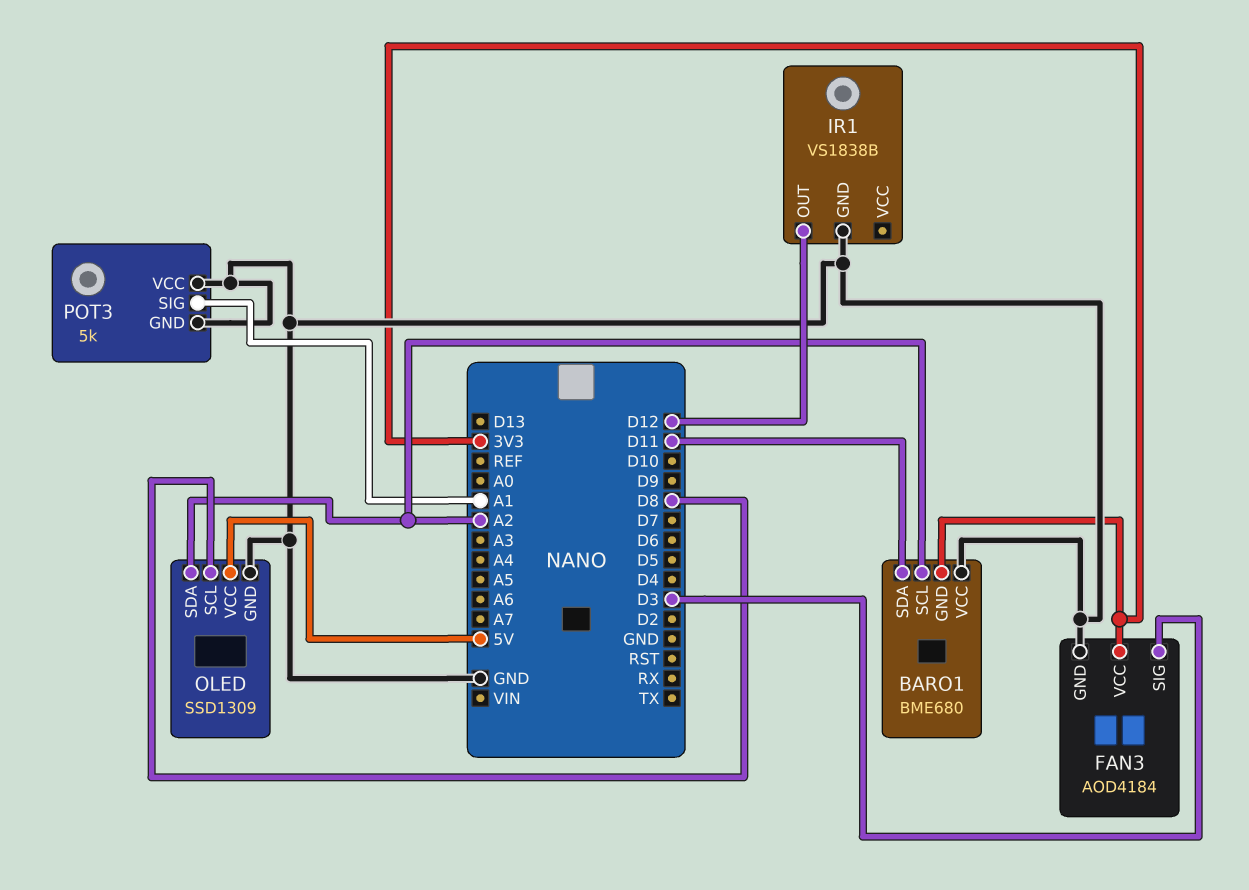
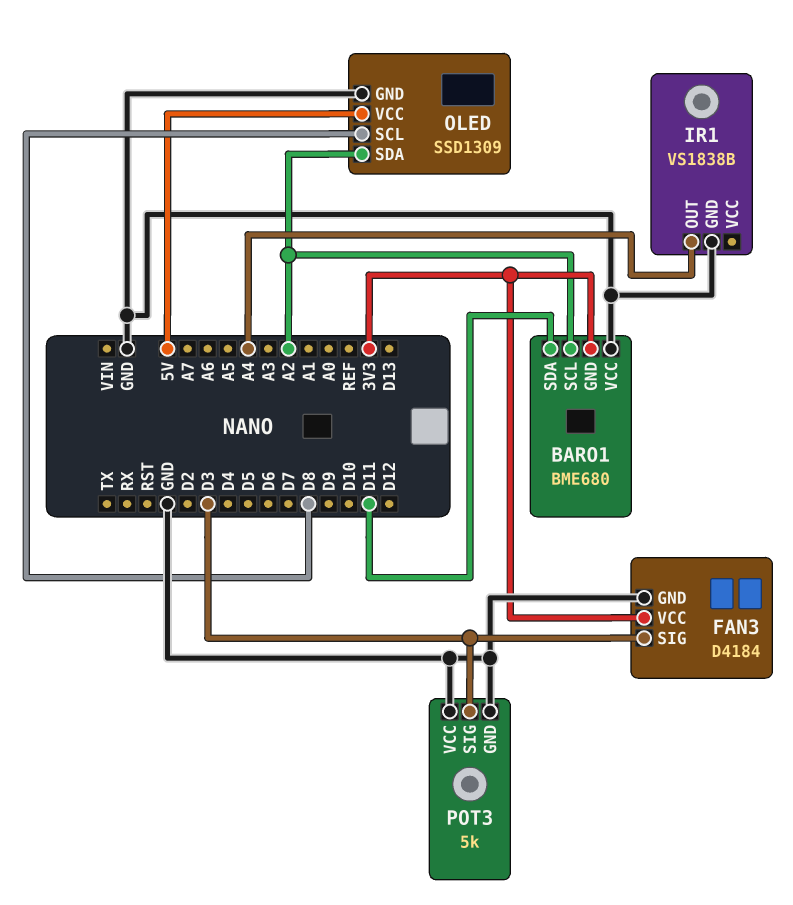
FAN3: AOD4184 -> D4184
IR1 pin OUT: D12 -> A4
POT3 pin SIG: A1 -> D3

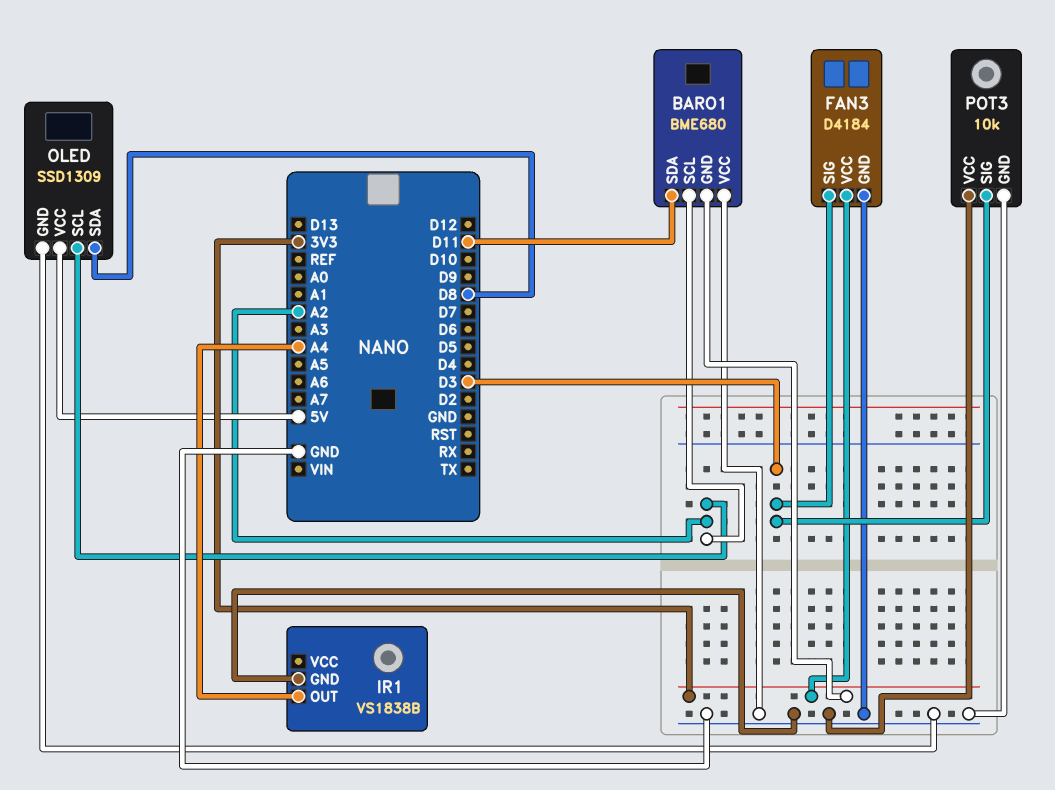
OLED pin SCL: D8 -> A2
OLED pin SDA: A2 -> D8
POT3: 5k -> 10k

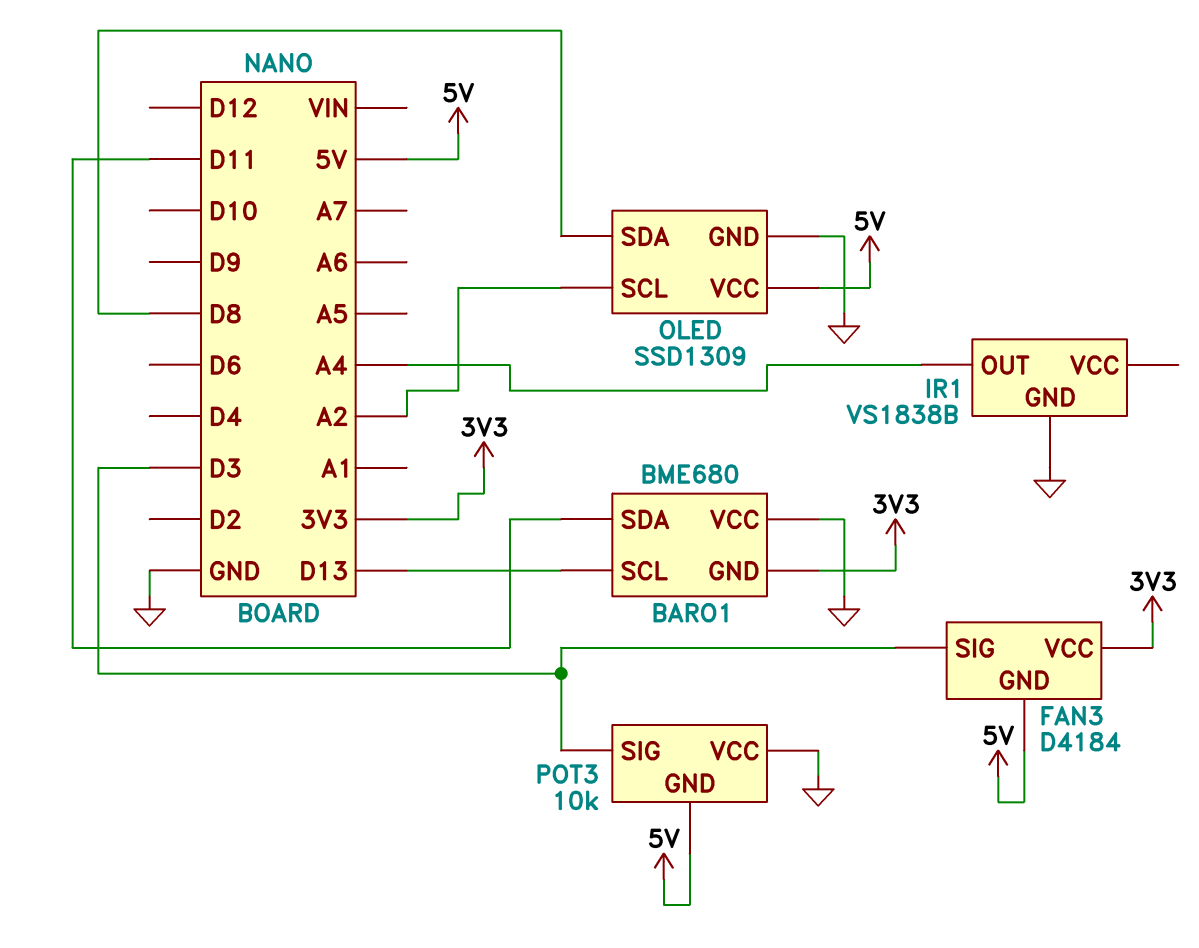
BARO1 pin SCL: A2 -> D13
FAN3 pin GND: GND -> 5V
POT3 pin GND: GND -> 5V

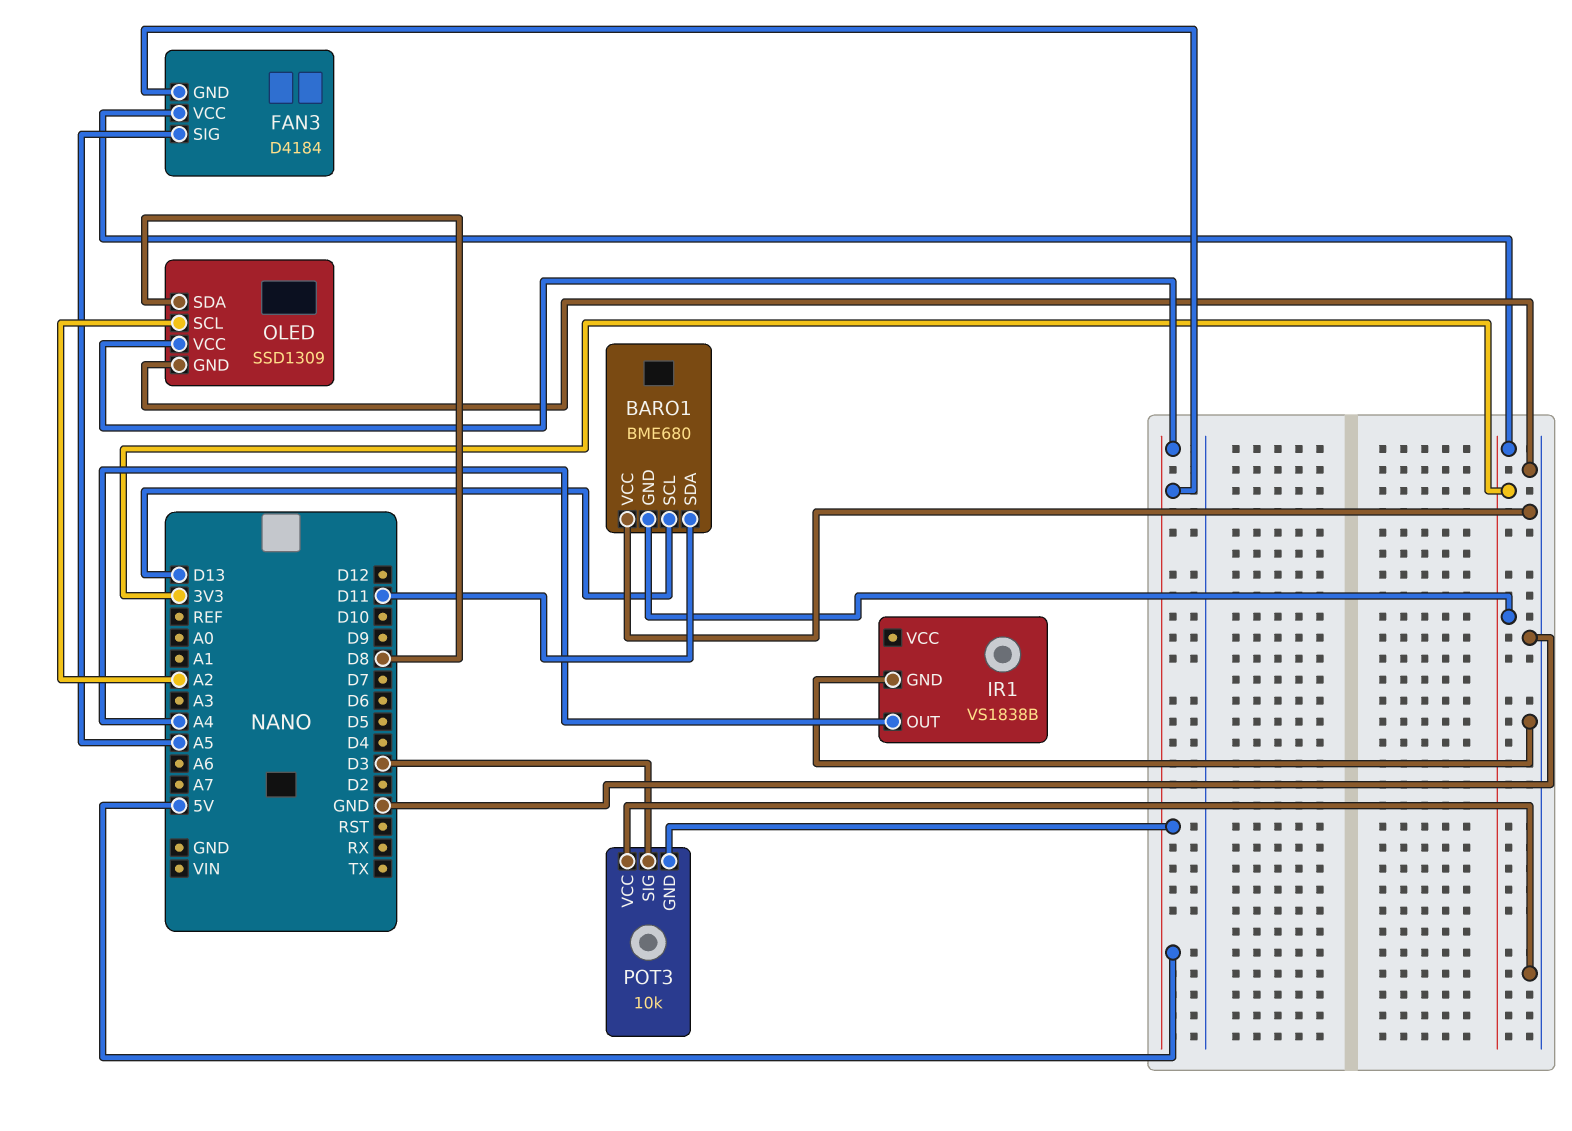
FAN3 pin SIG: D3 -> A5

